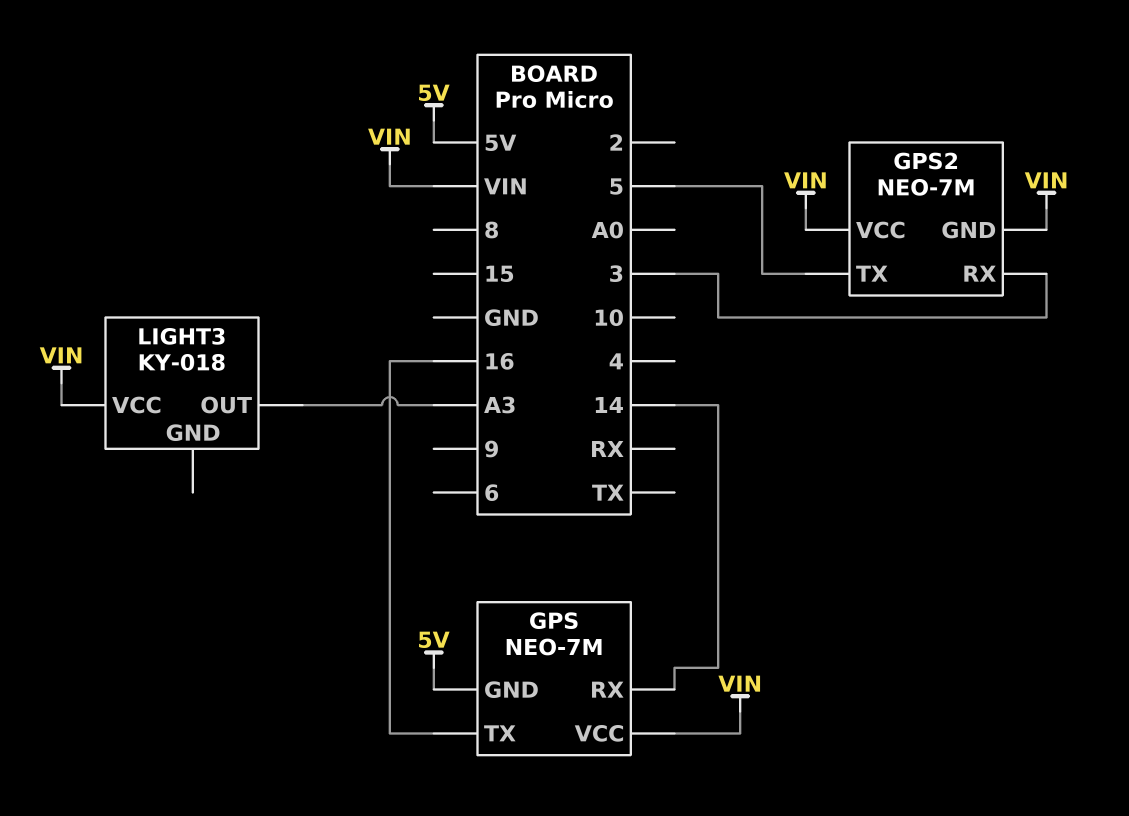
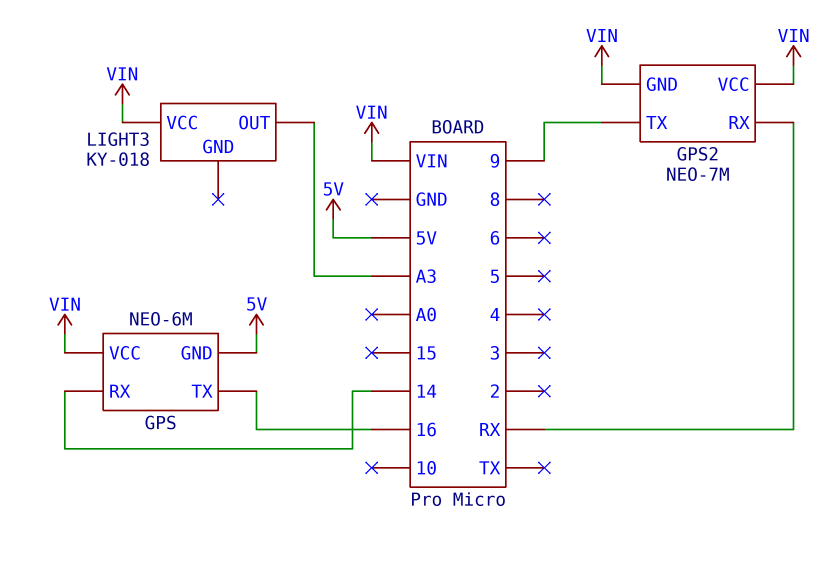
GPS: NEO-7M -> NEO-6M
GPS2 pin RX: 3 -> RX
GPS2 pin TX: 5 -> 9

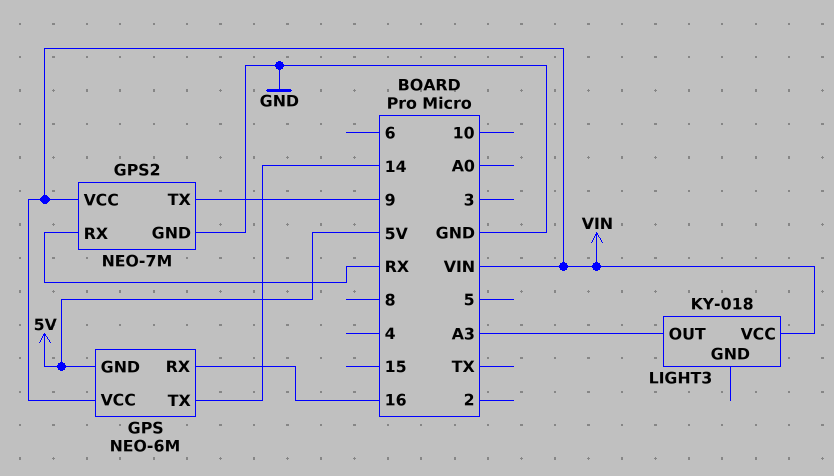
GPS pin RX: 14 -> 16
GPS pin TX: 16 -> 14
GPS2 pin GND: VIN -> GND

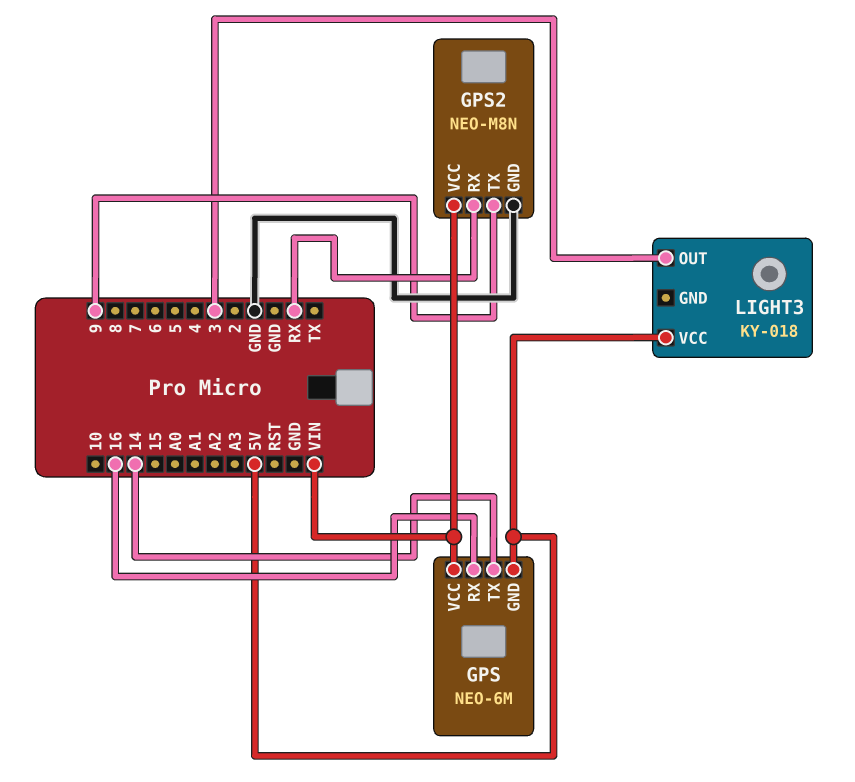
GPS2: NEO-7M -> NEO-M8N
LIGHT3 pin OUT: A3 -> 3
LIGHT3 pin VCC: VIN -> 5V

